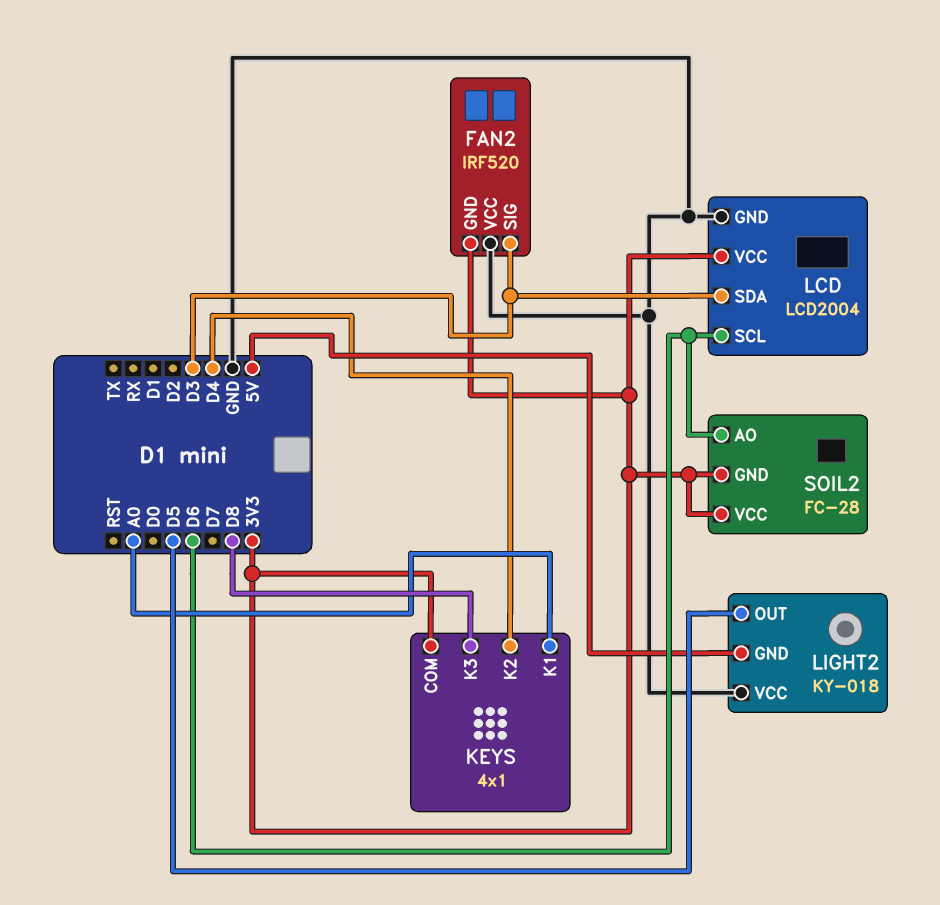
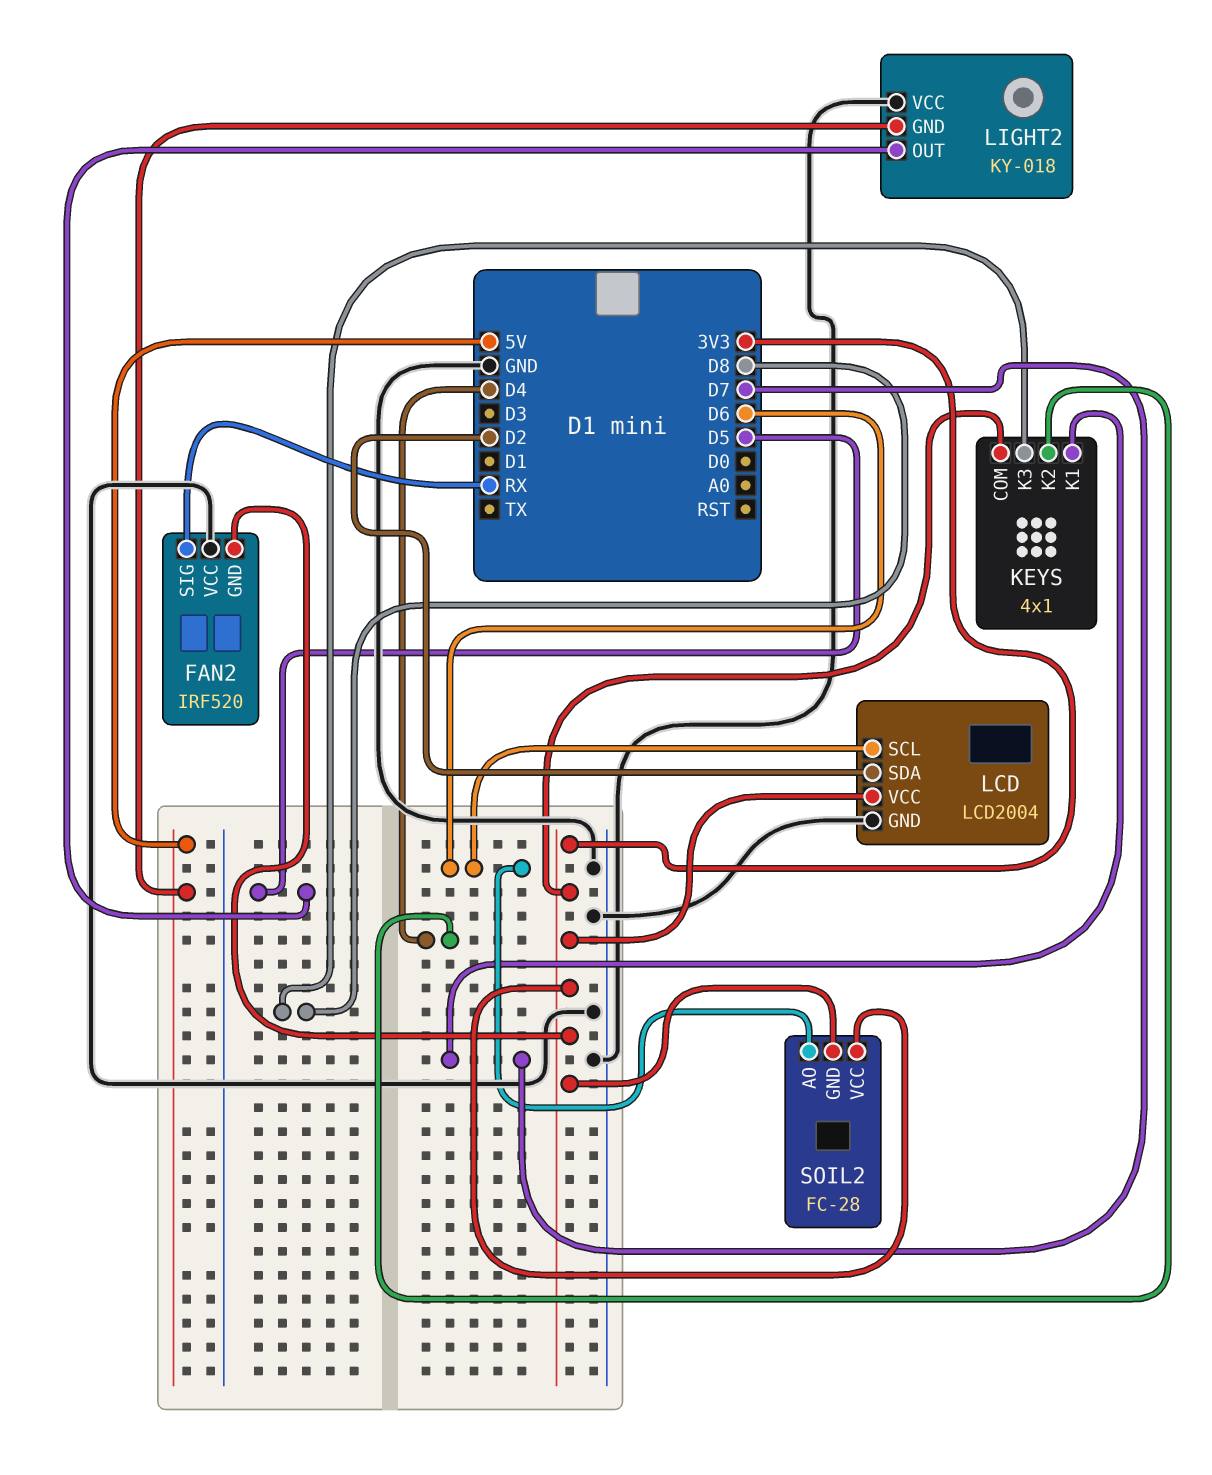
FAN2 pin SIG: D3 -> RX
KEYS pin K1: A0 -> D7
LCD pin SDA: D3 -> D2

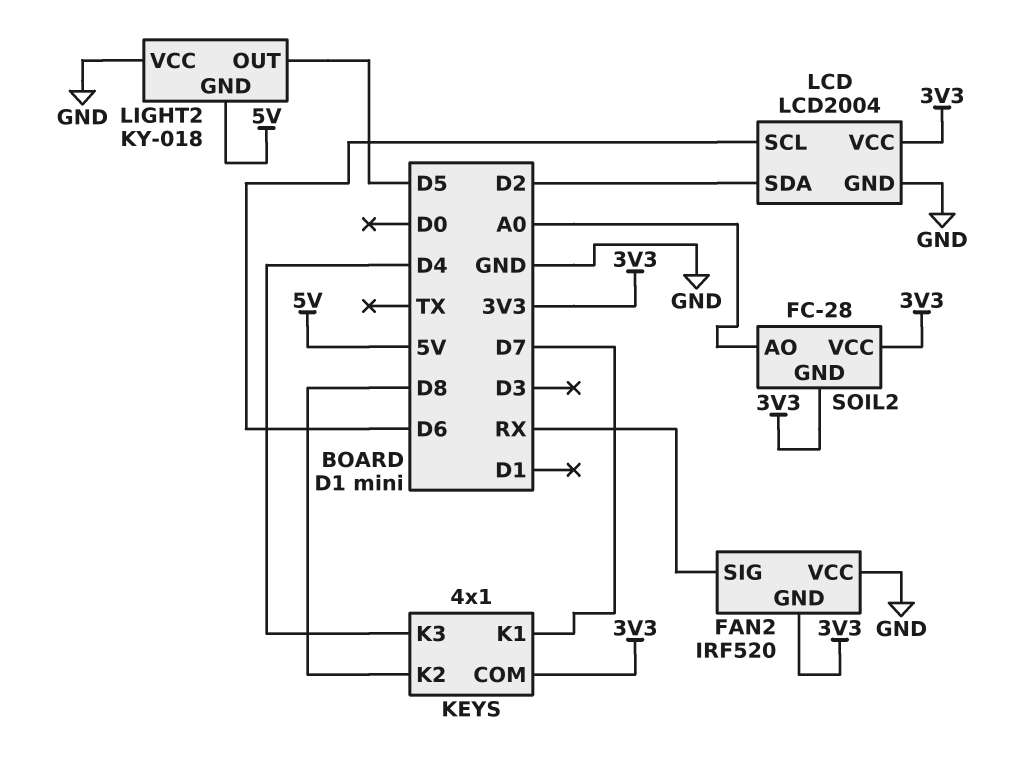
KEYS pin K2: D4 -> D8
KEYS pin K3: D8 -> D4
SOIL2 pin AO: D6 -> A0

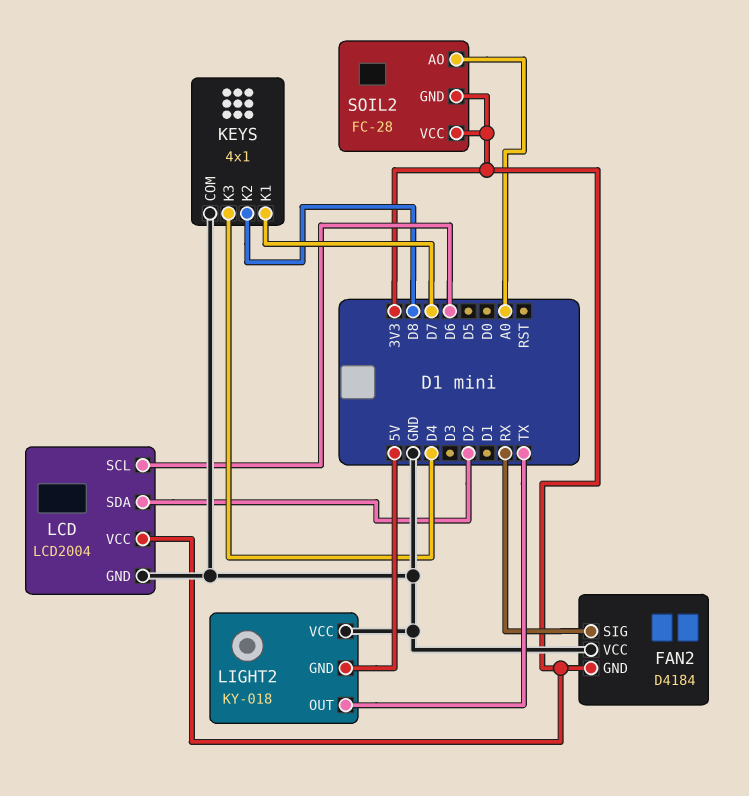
FAN2: IRF520 -> D4184
KEYS pin COM: 3V3 -> GND
LIGHT2 pin OUT: D5 -> TX

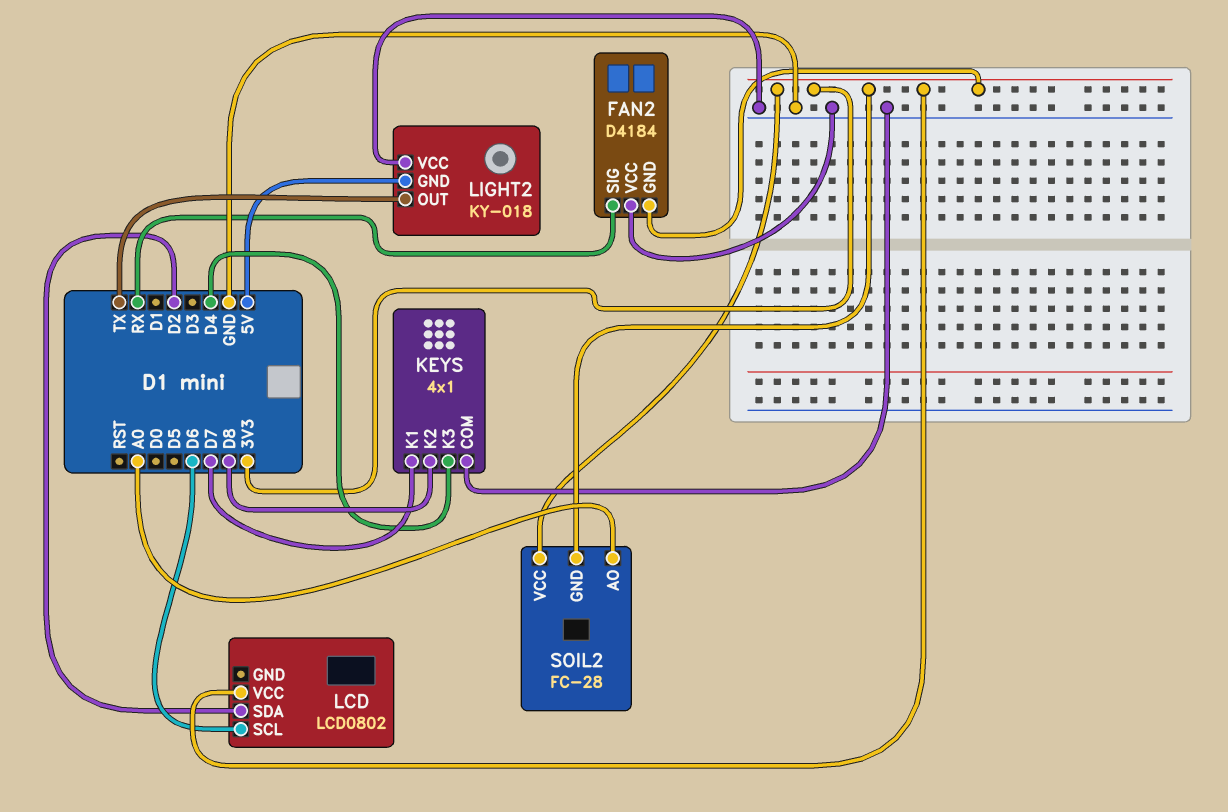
LCD: LCD2004 -> LCD0802
LCD pin GND: GND -> none

